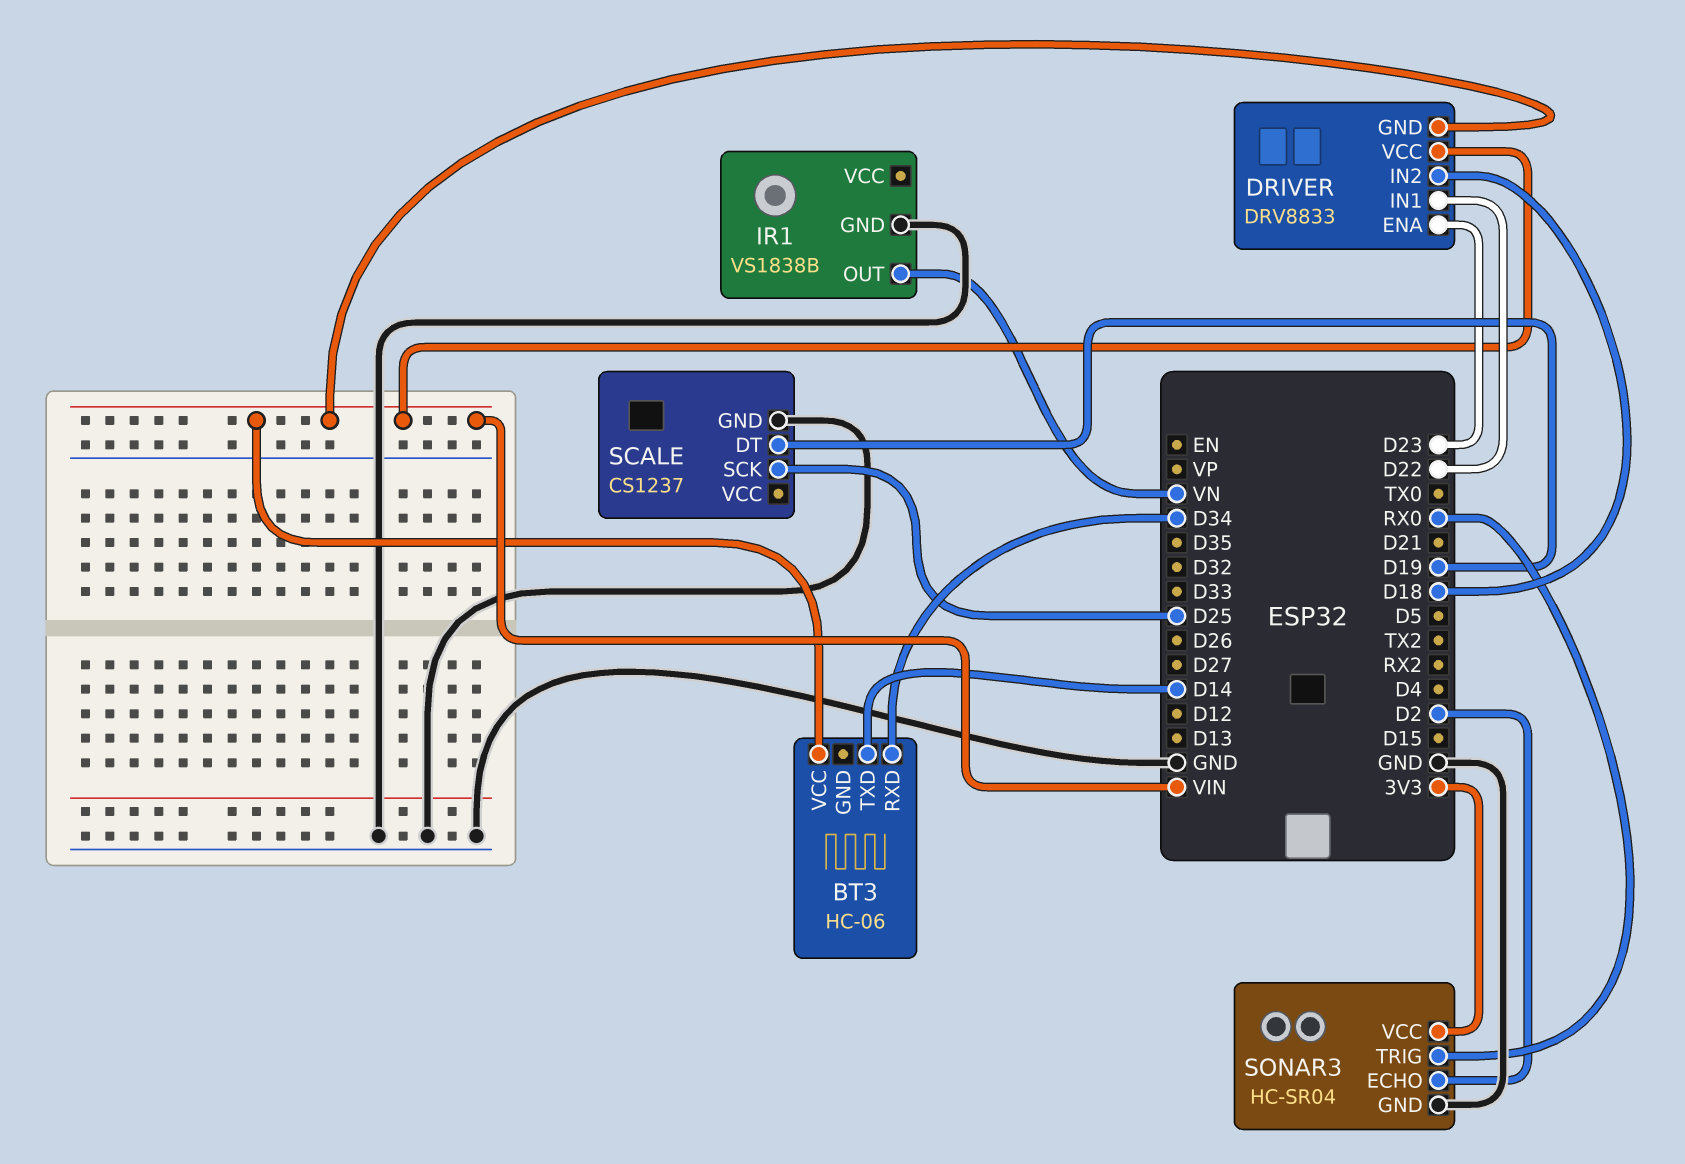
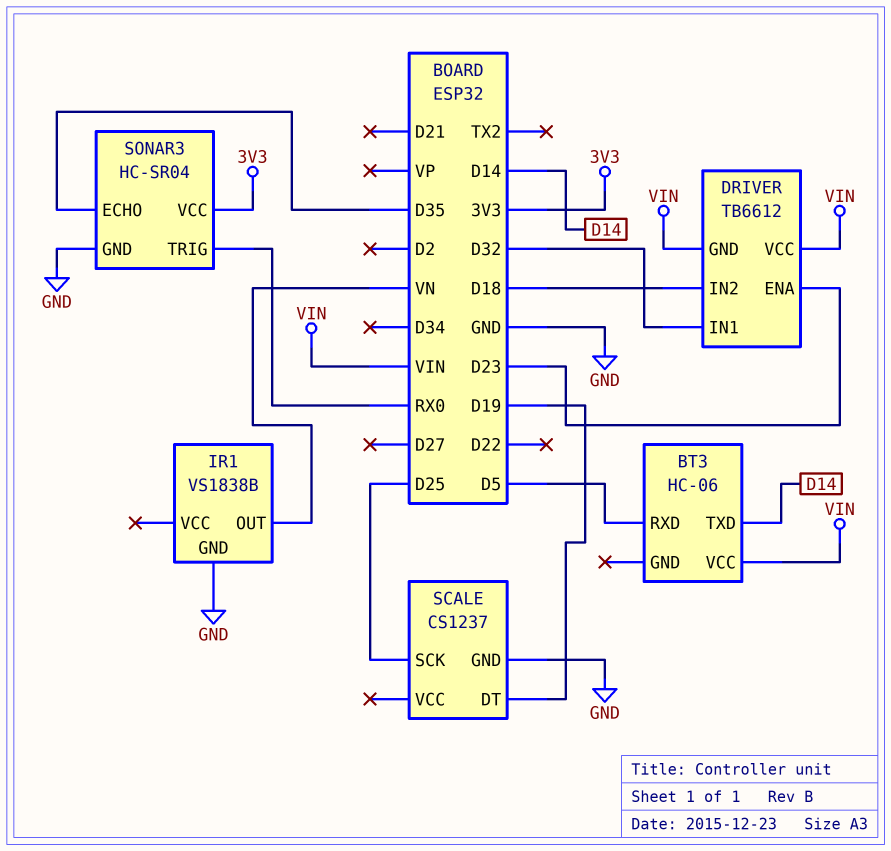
BT3 pin RXD: D34 -> D5
DRIVER: DRV8833 -> TB6612
DRIVER pin IN1: D22 -> D32
SONAR3 pin ECHO: D2 -> D35

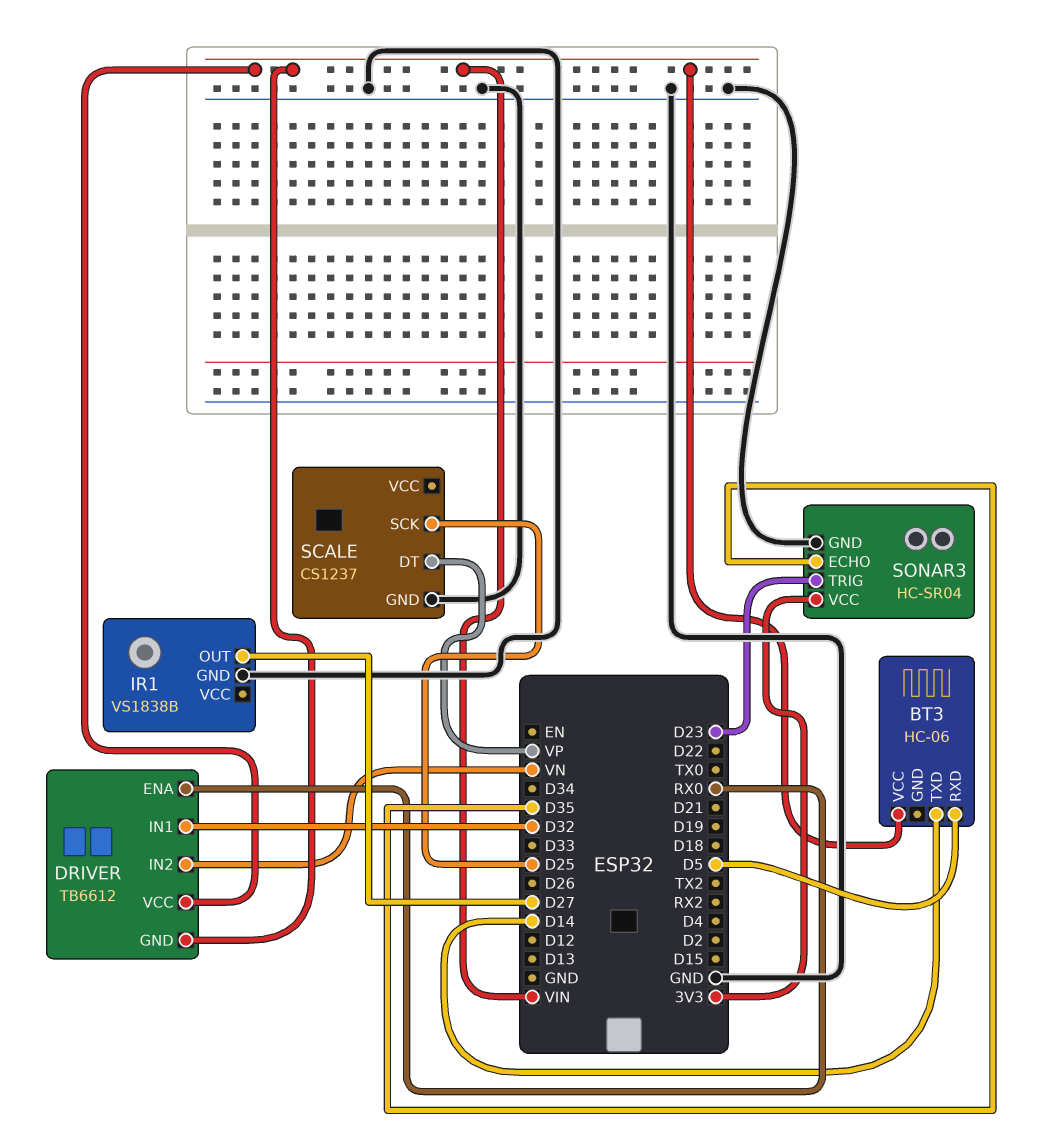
DRIVER pin ENA: D23 -> RX0
DRIVER pin IN2: D18 -> VN
IR1 pin OUT: VN -> D27
SCALE pin DT: D19 -> VP
SONAR3 pin TRIG: RX0 -> D23

